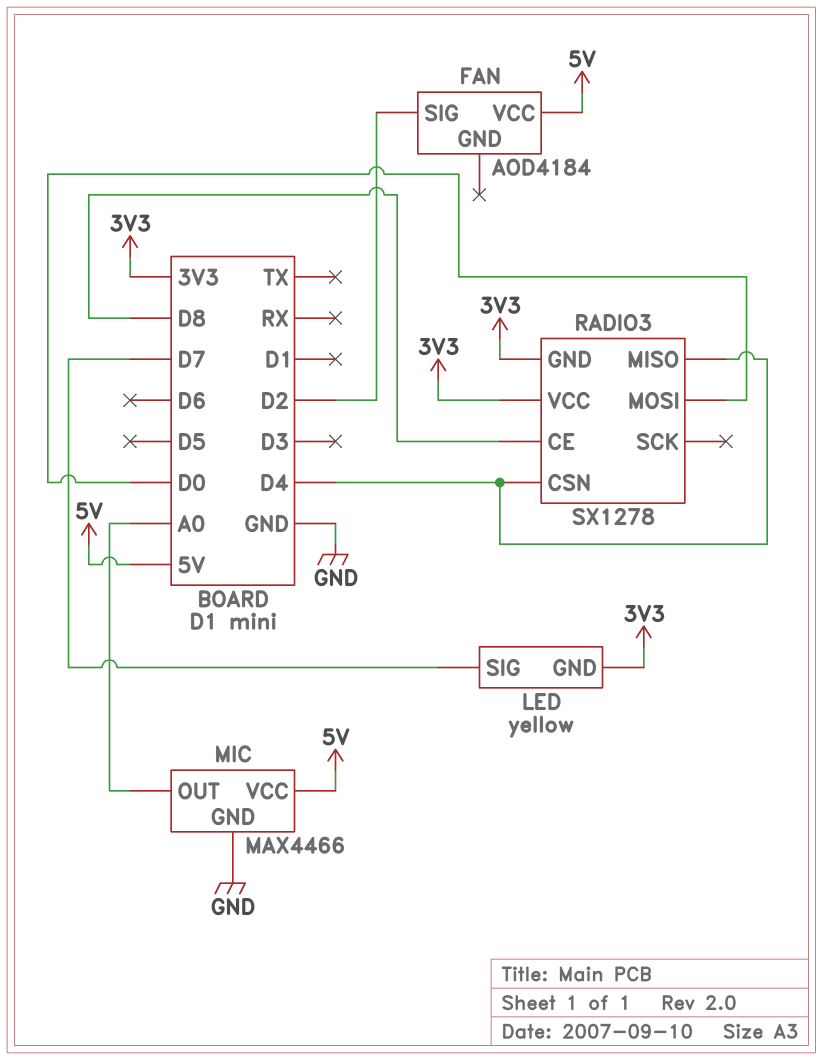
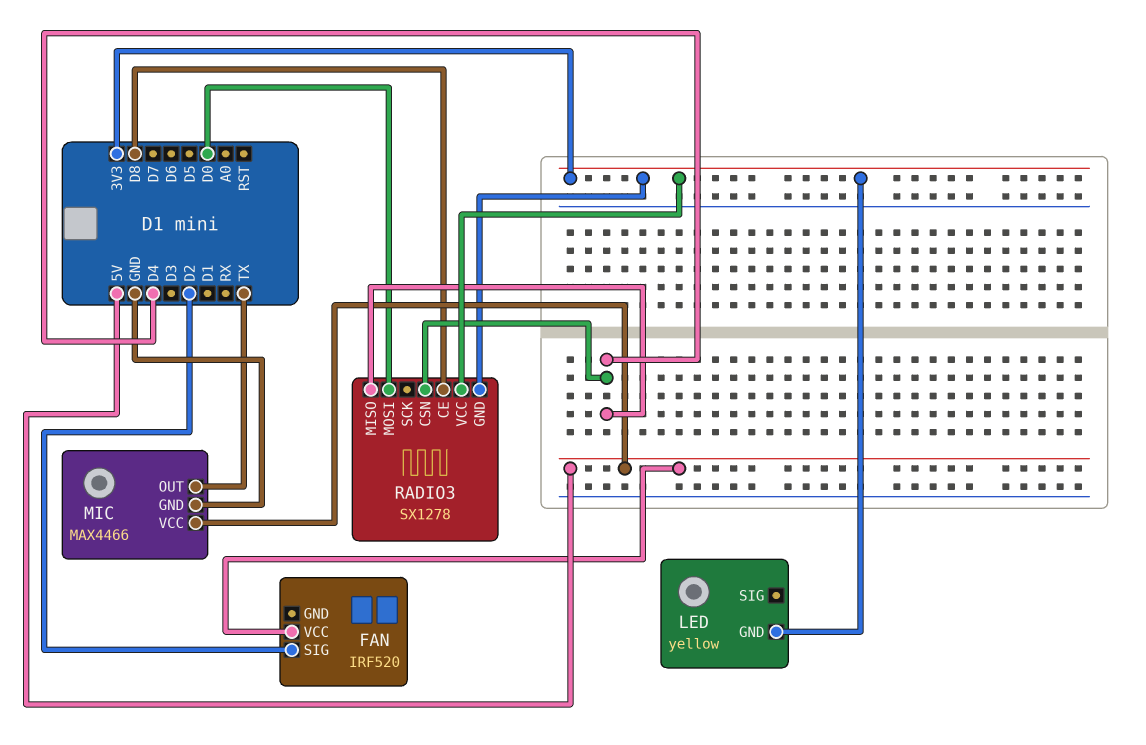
FAN: AOD4184 -> IRF520
LED pin SIG: D7 -> none
MIC pin OUT: A0 -> TX

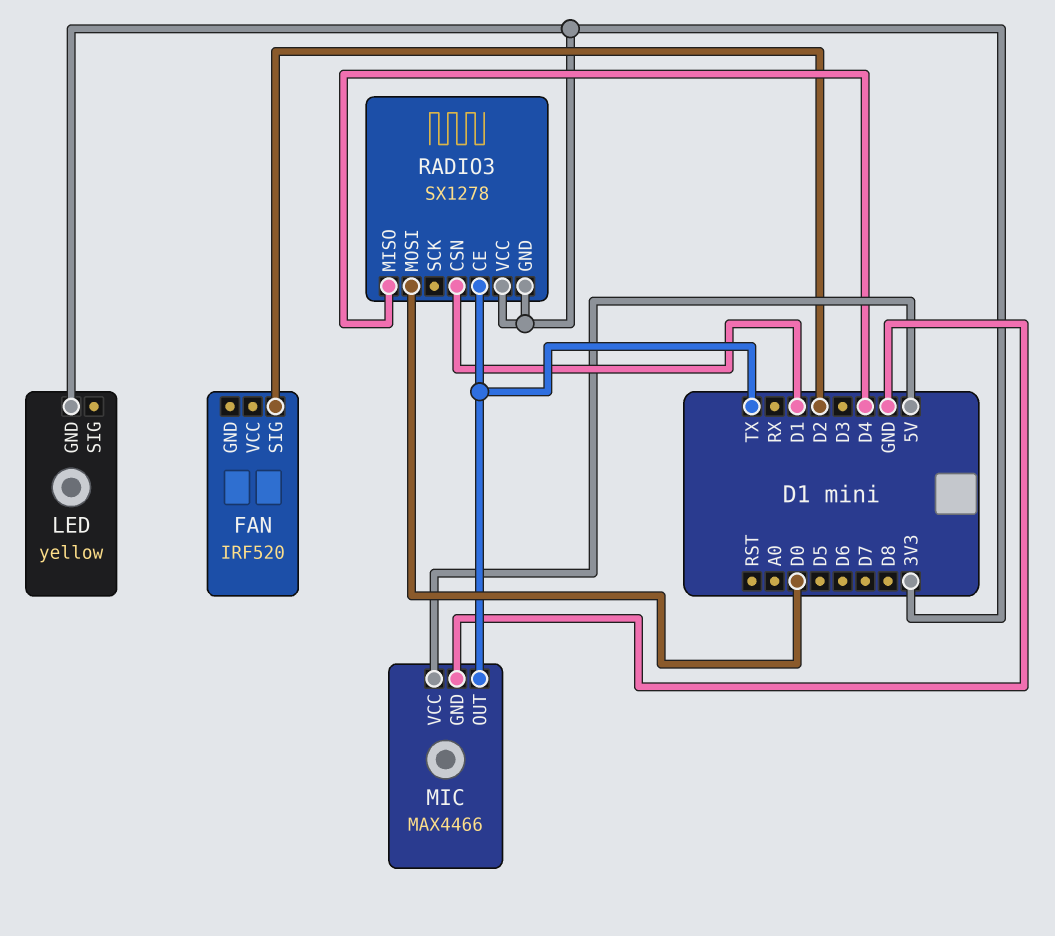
FAN pin VCC: 5V -> none
RADIO3 pin CE: D8 -> TX
RADIO3 pin CSN: D4 -> D1

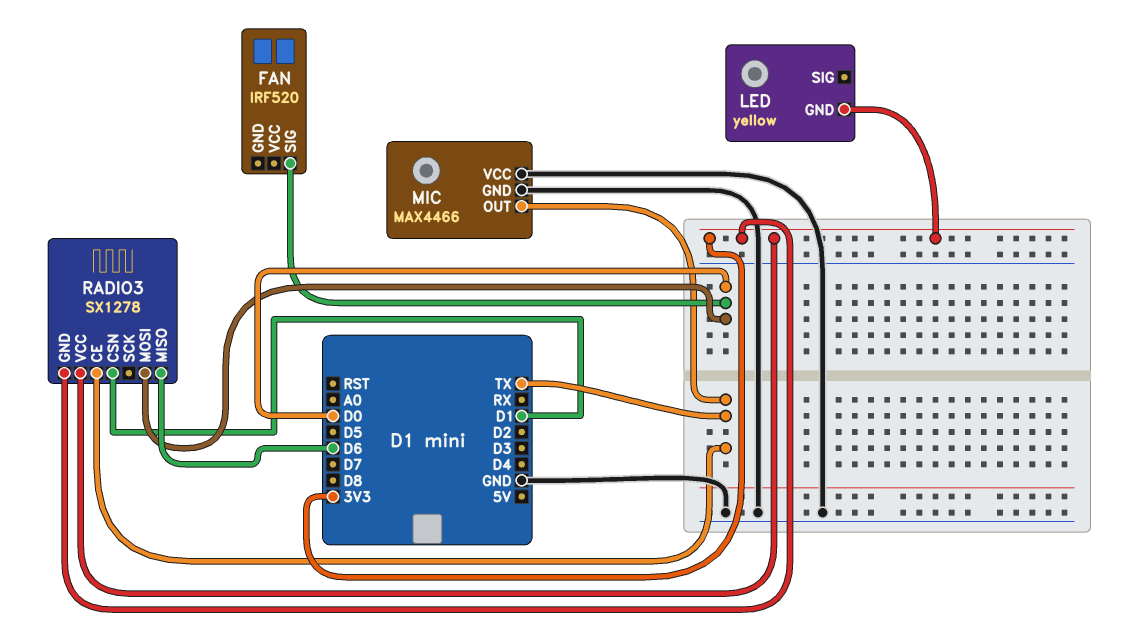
FAN pin SIG: D2 -> D0
MIC pin VCC: 5V -> GND
RADIO3 pin MISO: D4 -> D6

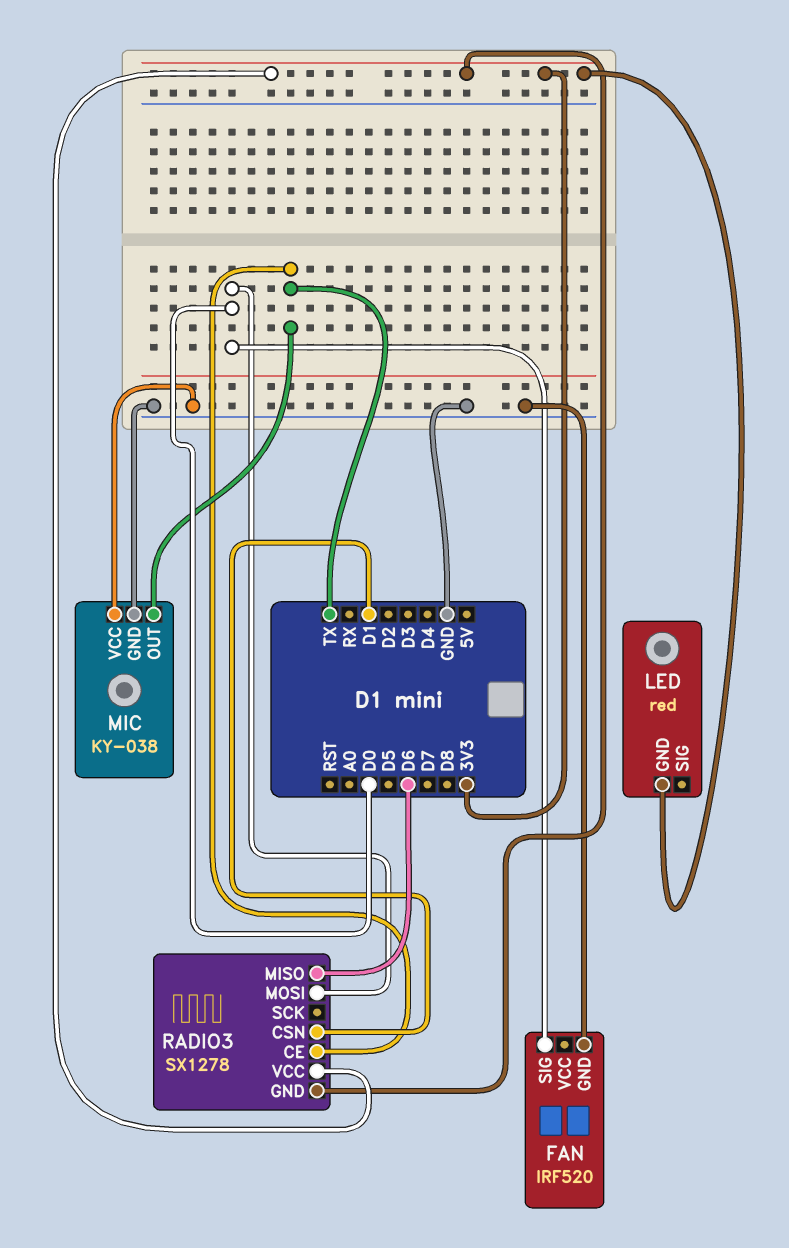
FAN pin GND: none -> GND
LED: yellow -> red
MIC: MAX4466 -> KY-038

